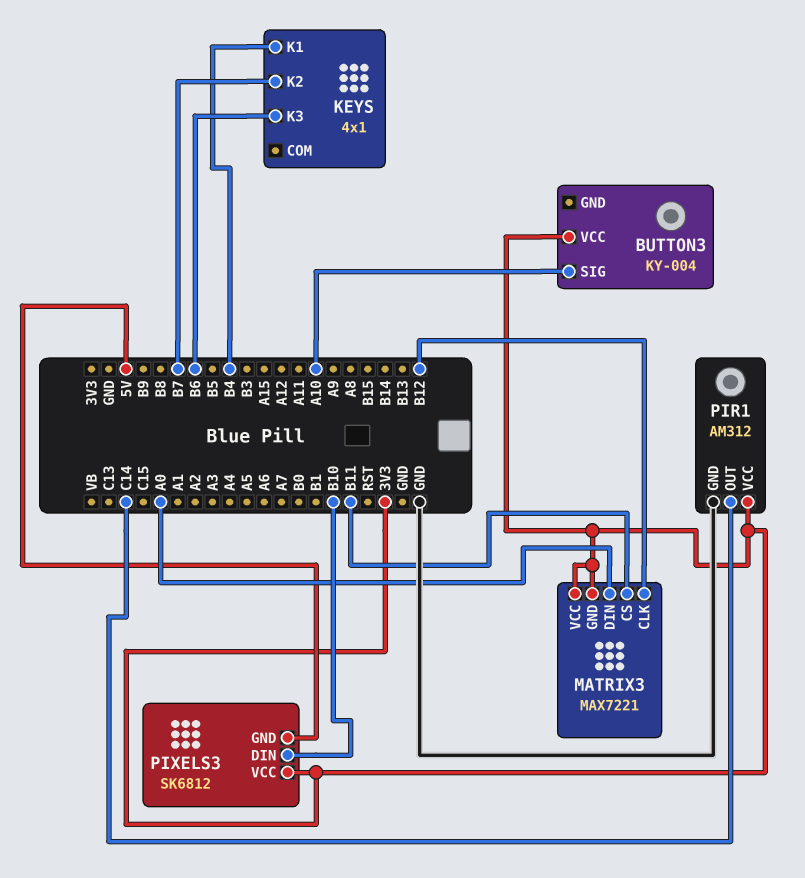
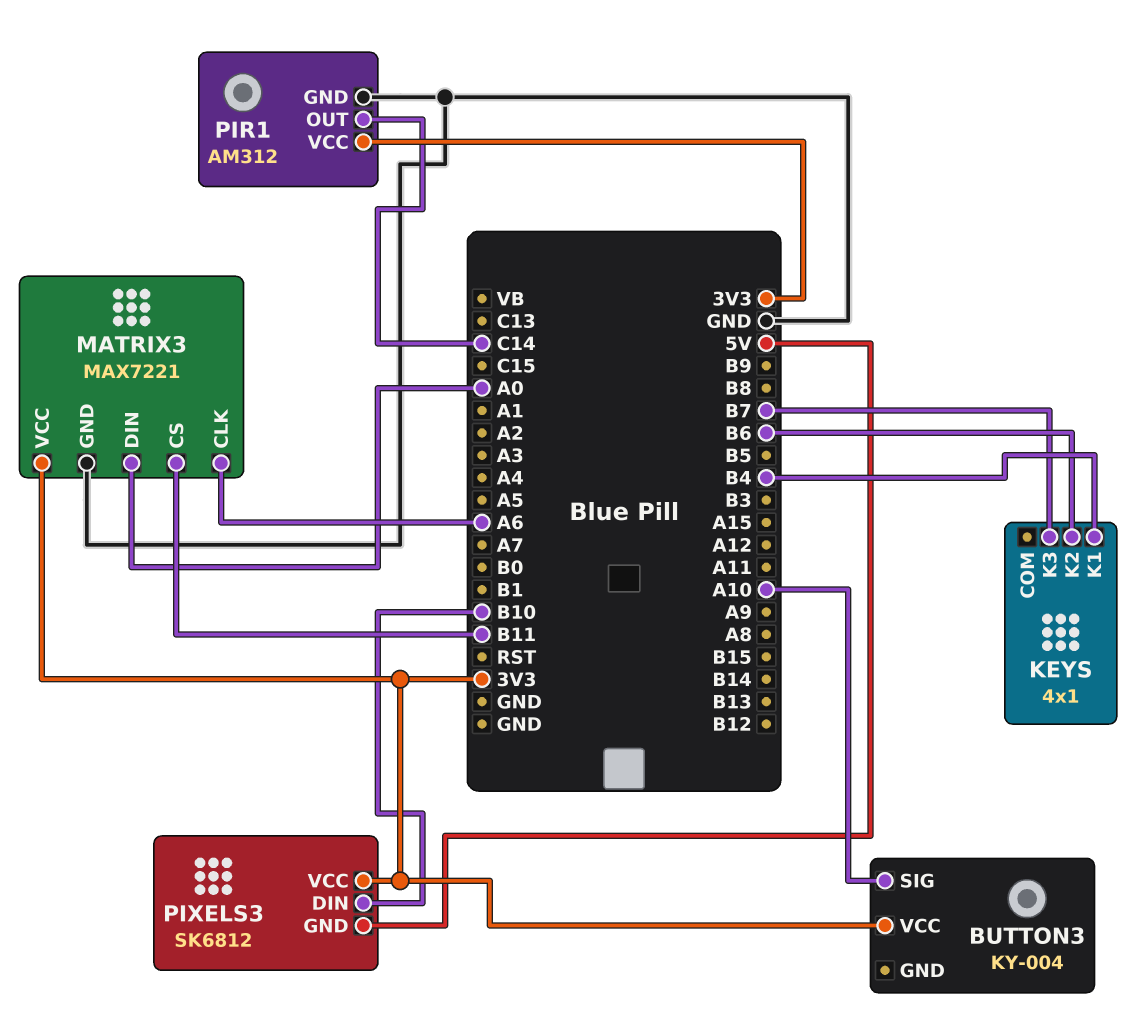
KEYS pin K2: B7 -> B6
KEYS pin K3: B6 -> B7
MATRIX3 pin CLK: B12 -> A6
MATRIX3 pin GND: 3V3 -> GND

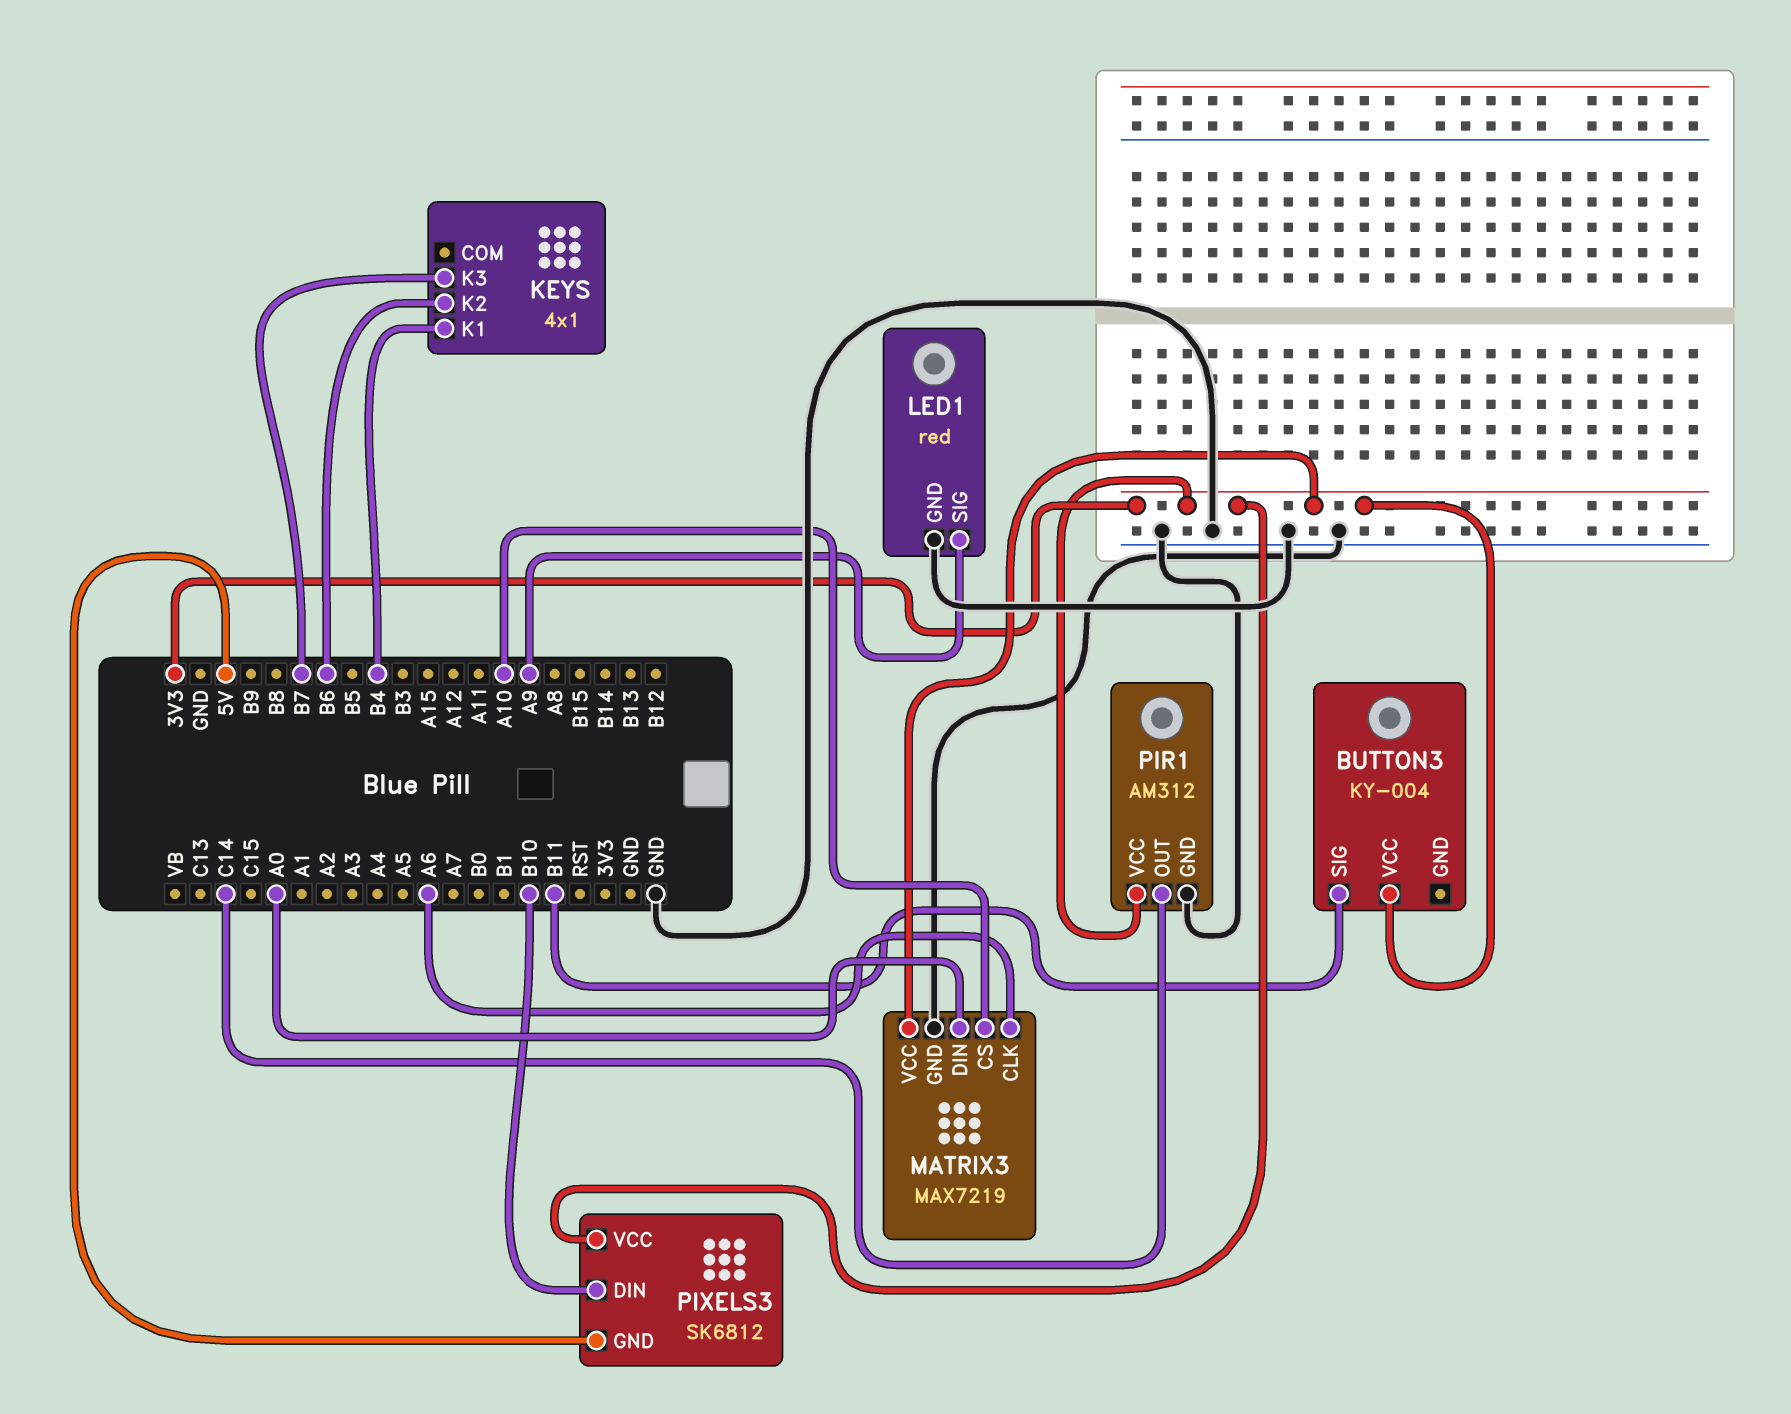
BUTTON3 pin SIG: A10 -> B11
LED1: none -> red
LED1 pin GND: none -> GND
LED1 pin SIG: none -> A9
MATRIX3: MAX7221 -> MAX7219
MATRIX3 pin CS: B11 -> A10

